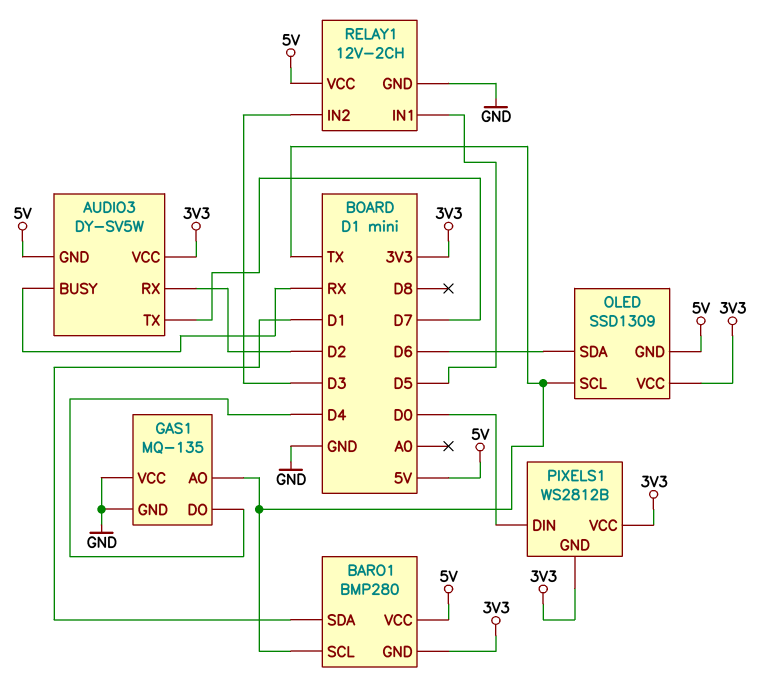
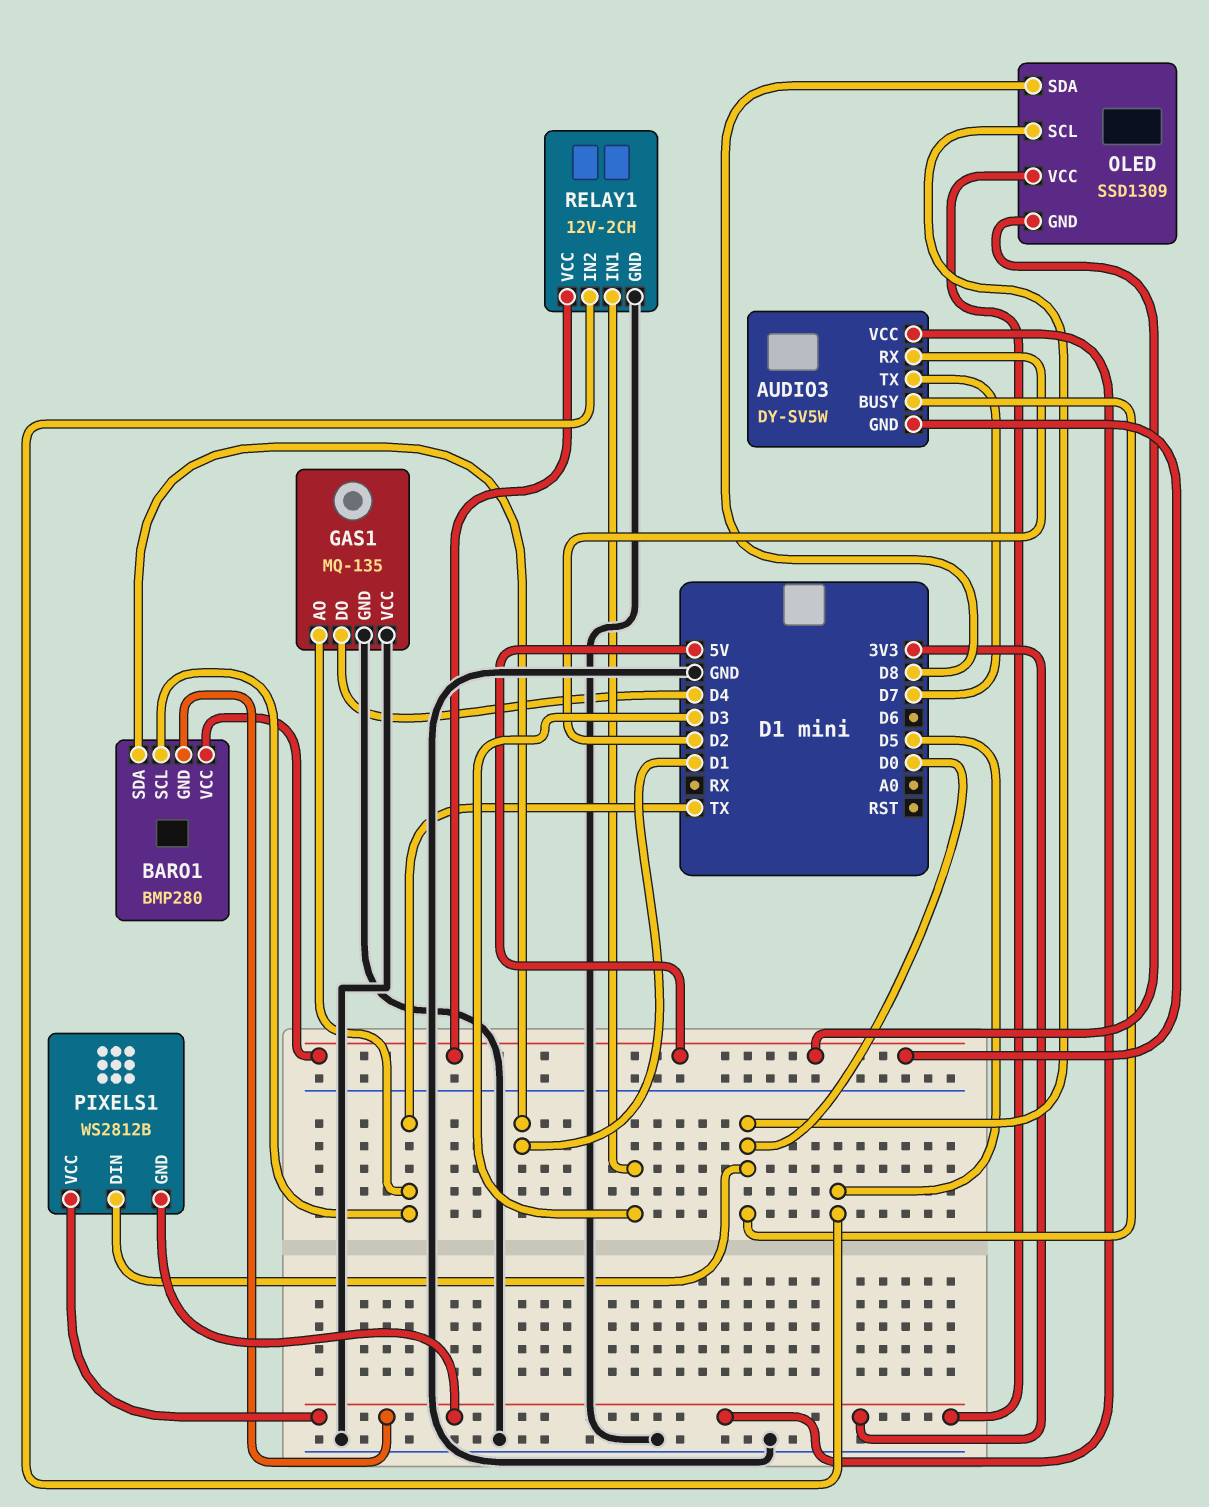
AUDIO3 pin BUSY: RX -> D0
OLED pin SCL: TX -> D0
OLED pin SDA: D6 -> D8
RELAY1 pin IN1: D5 -> D3
RELAY1 pin IN2: D3 -> D5

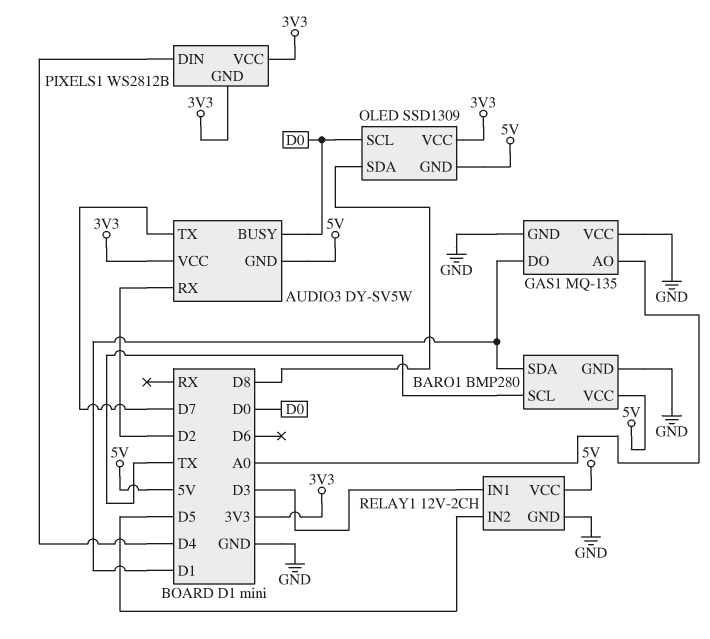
BARO1 pin GND: 3V3 -> GND
GAS1 pin AO: TX -> A0
GAS1 pin DO: D4 -> D1
PIXELS1 pin DIN: D0 -> D4

